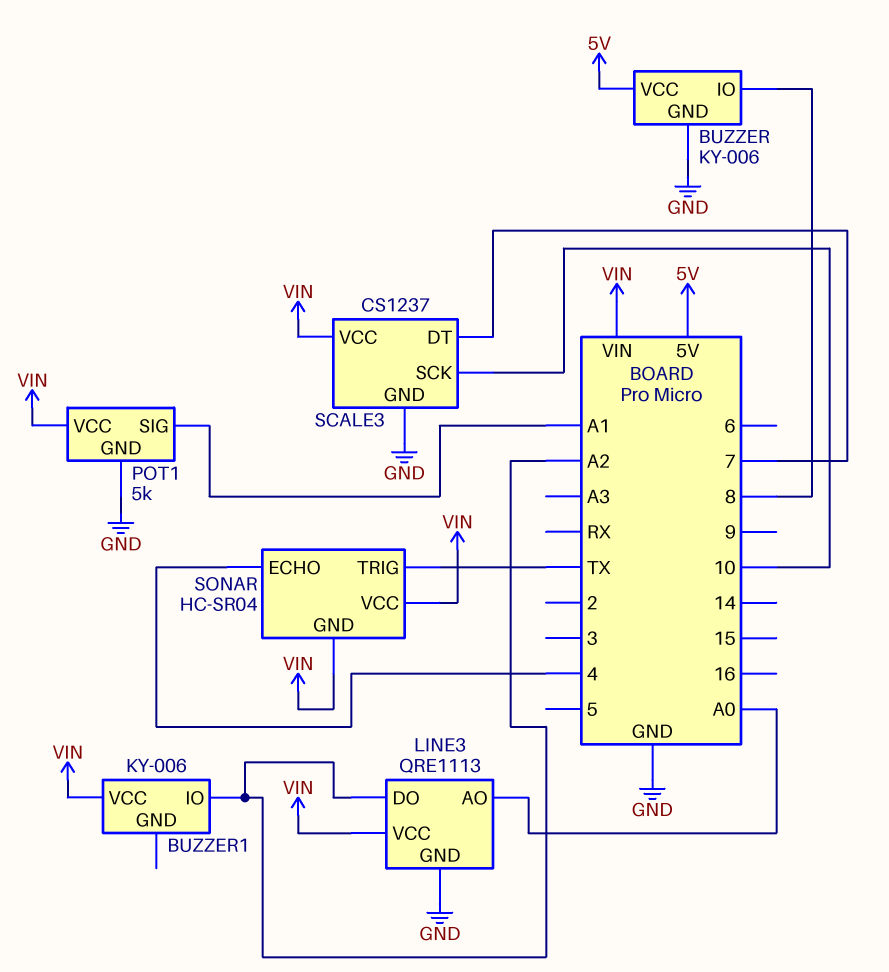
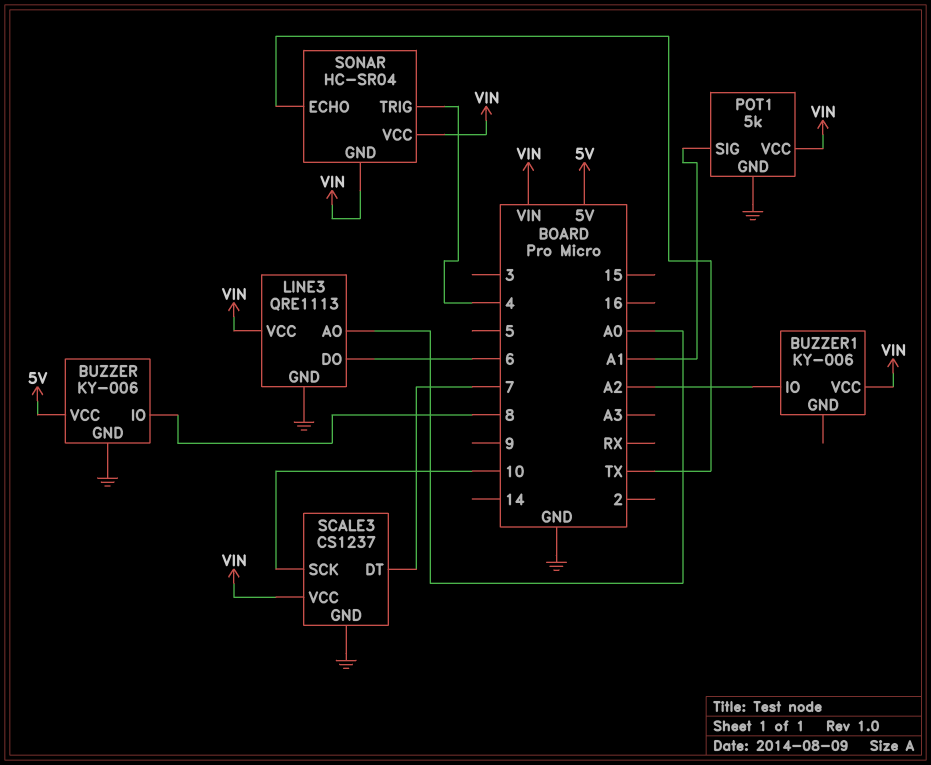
LINE3 pin DO: A2 -> 6
SONAR pin ECHO: 4 -> TX
SONAR pin TRIG: TX -> 4

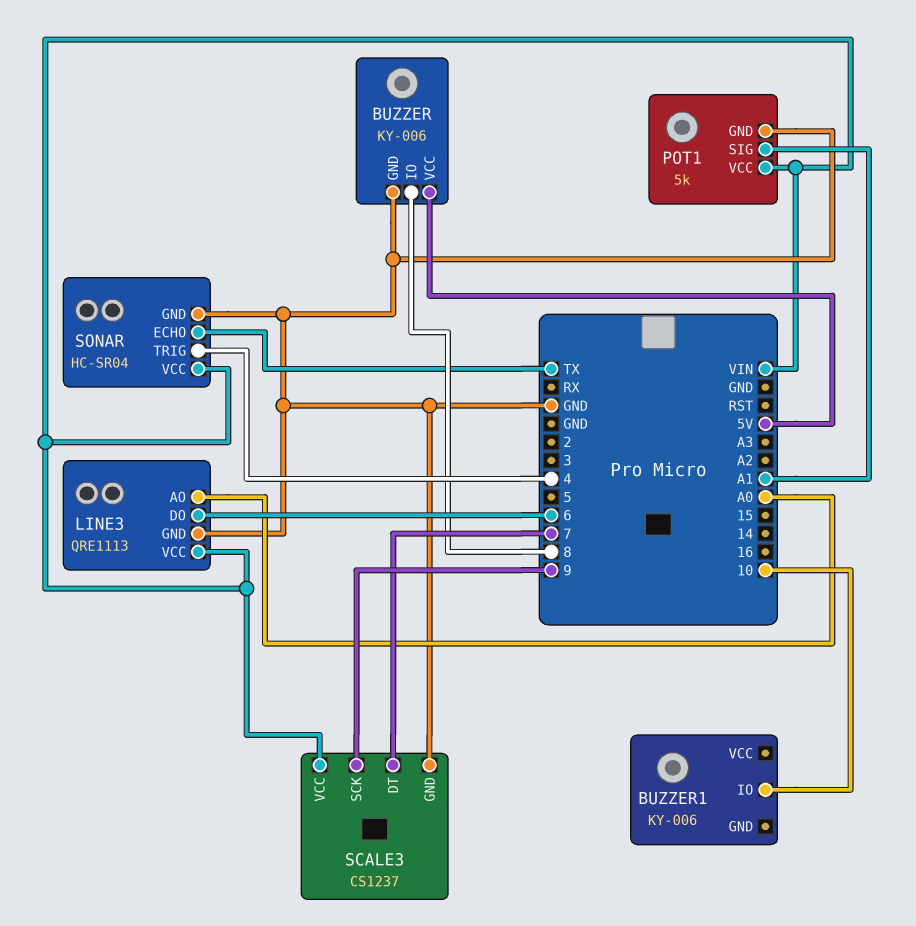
BUZZER1 pin IO: A2 -> 10
BUZZER1 pin VCC: VIN -> none
SCALE3 pin SCK: 10 -> 9
SONAR pin GND: VIN -> GND

